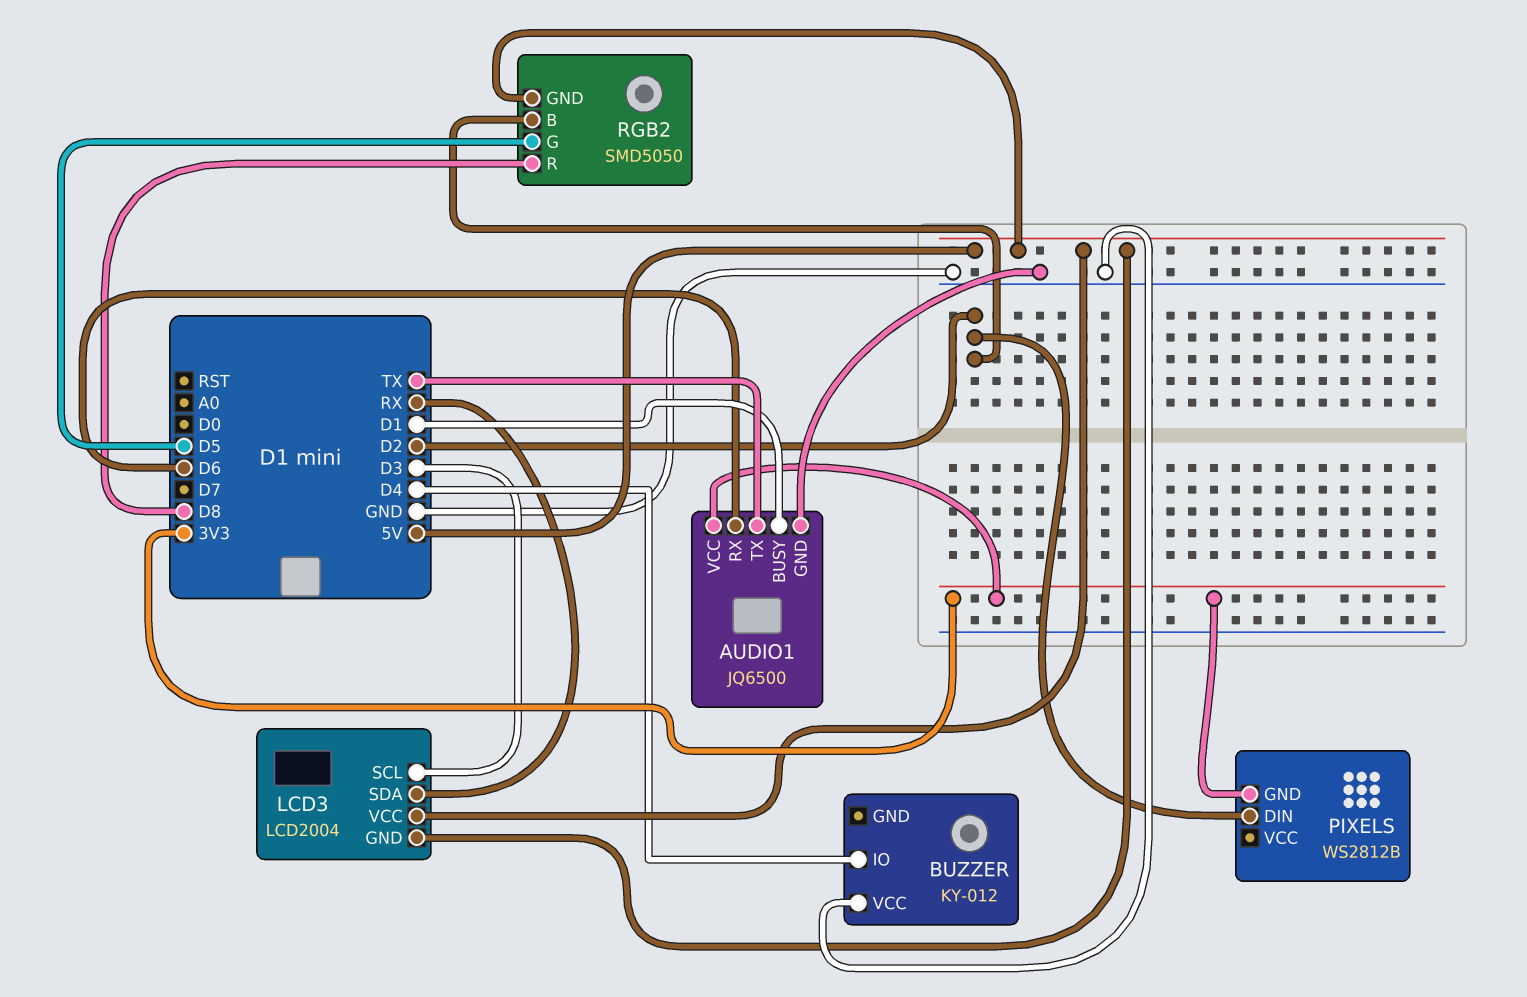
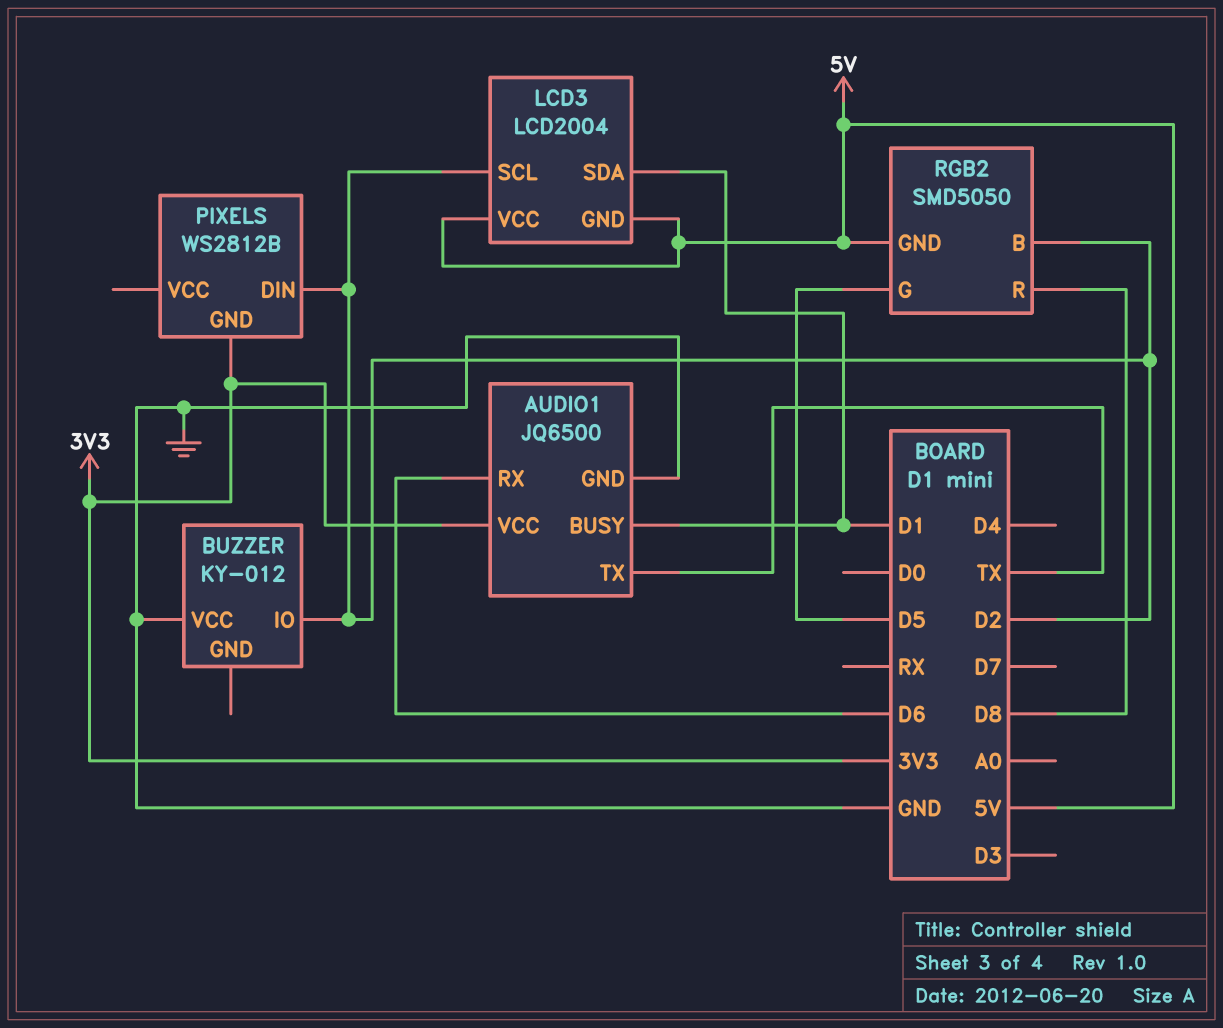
BUZZER pin IO: D4 -> D2
LCD3 pin SCL: D3 -> D2
LCD3 pin SDA: RX -> D1

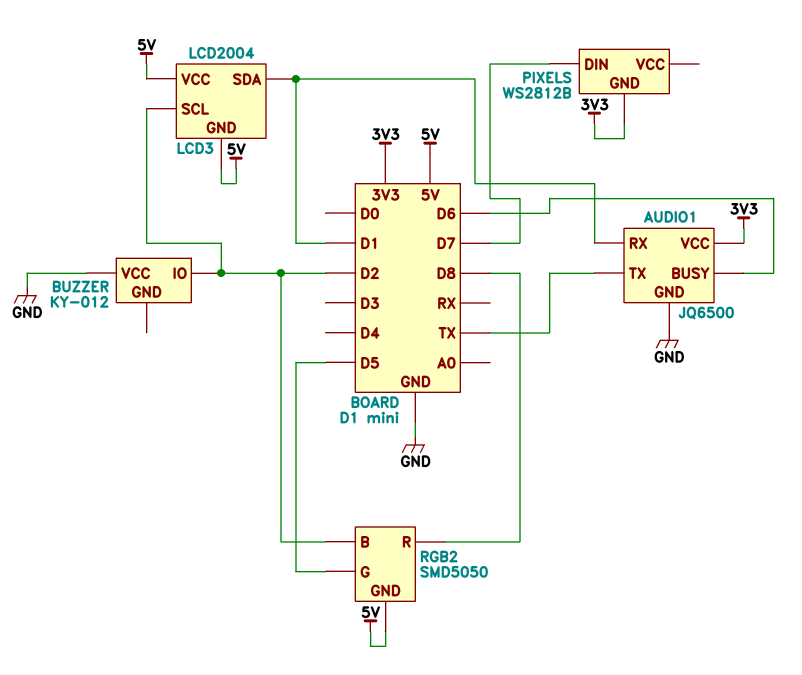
AUDIO1 pin BUSY: D1 -> D6
AUDIO1 pin RX: D6 -> D1
PIXELS pin DIN: D2 -> D7

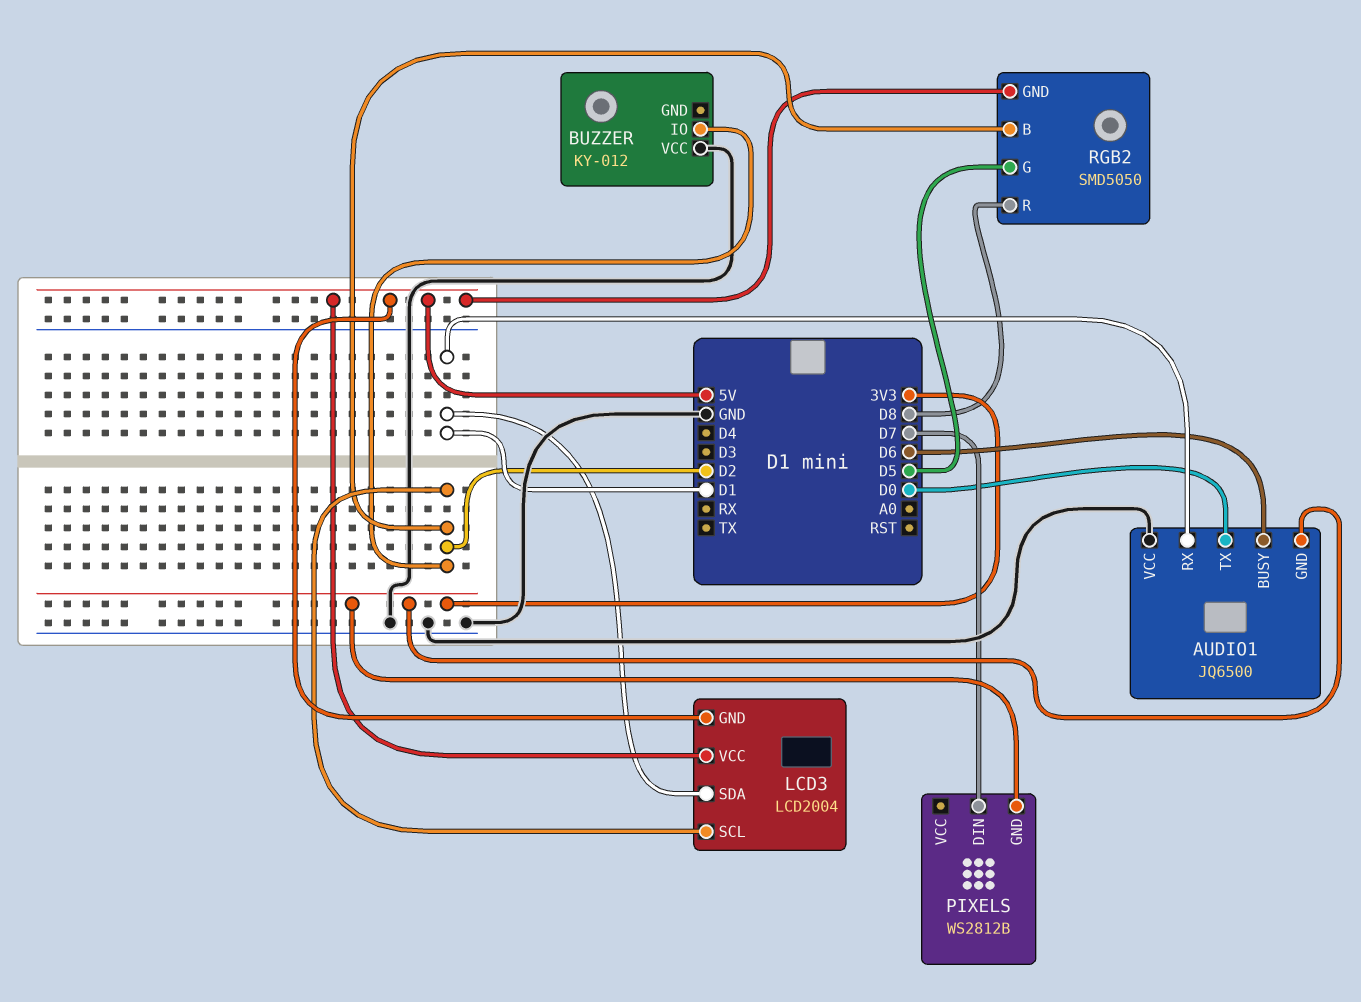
AUDIO1 pin GND: GND -> 3V3
AUDIO1 pin TX: TX -> D0
AUDIO1 pin VCC: 3V3 -> GND

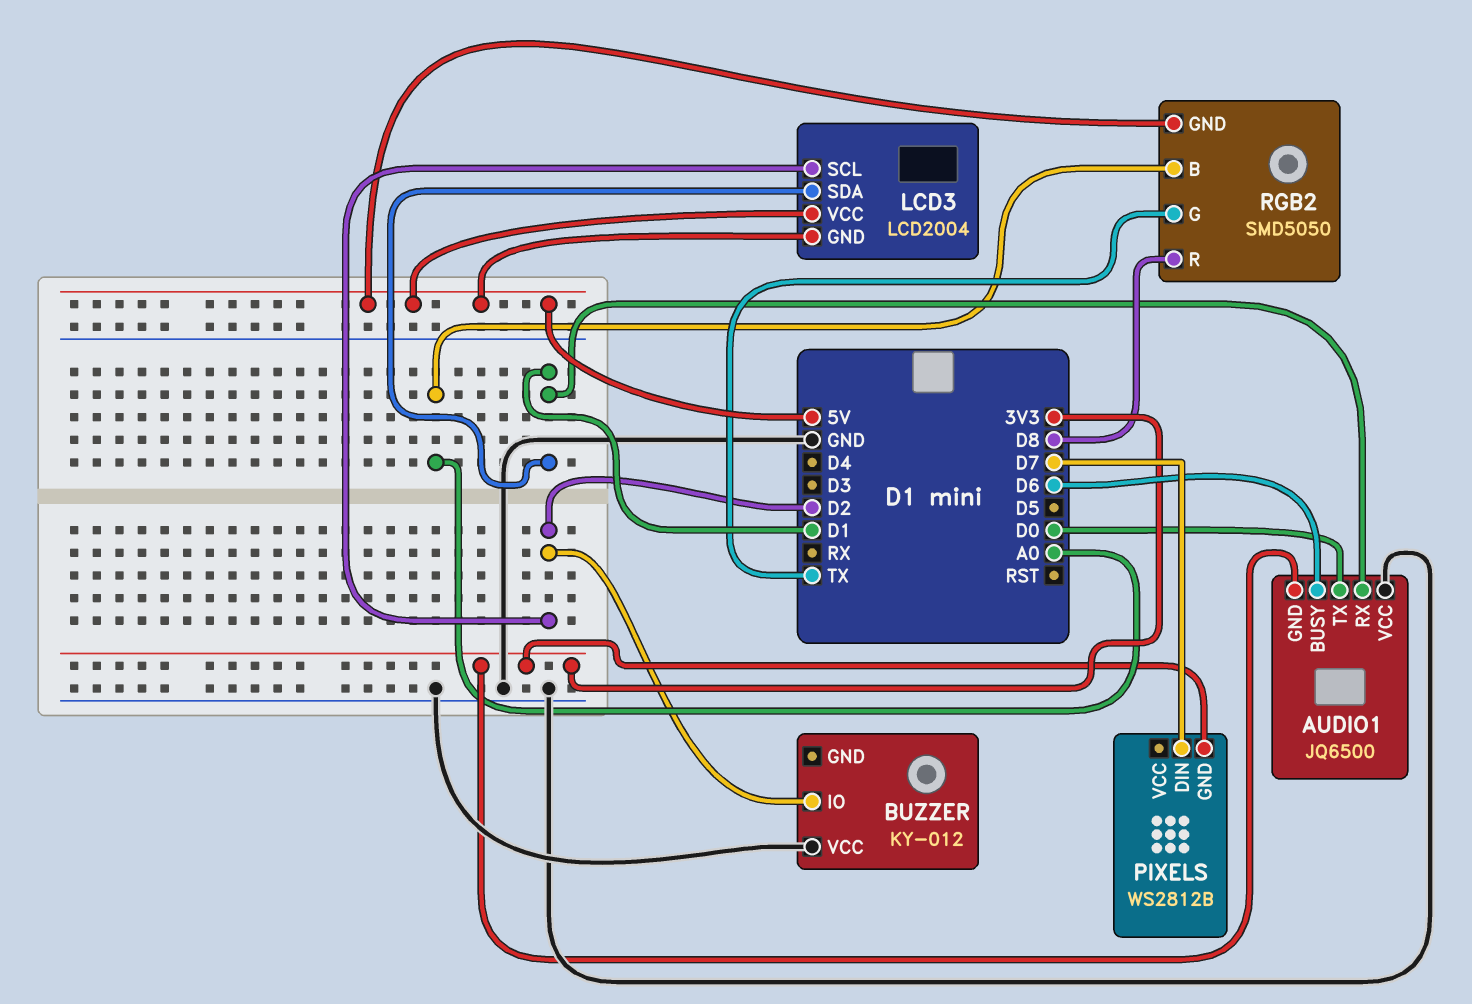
RGB2 pin B: D2 -> A0
RGB2 pin G: D5 -> TX

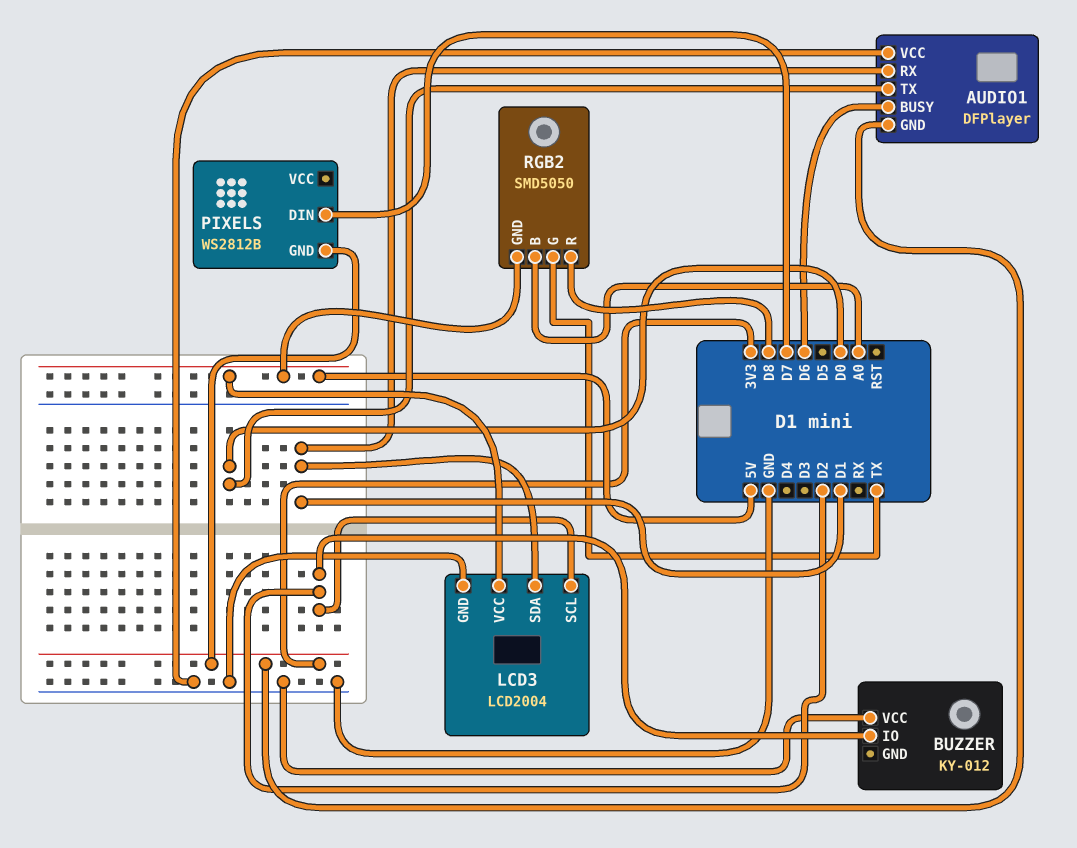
AUDIO1: JQ6500 -> DFPlayer
LCD3 pin GND: 5V -> GND

